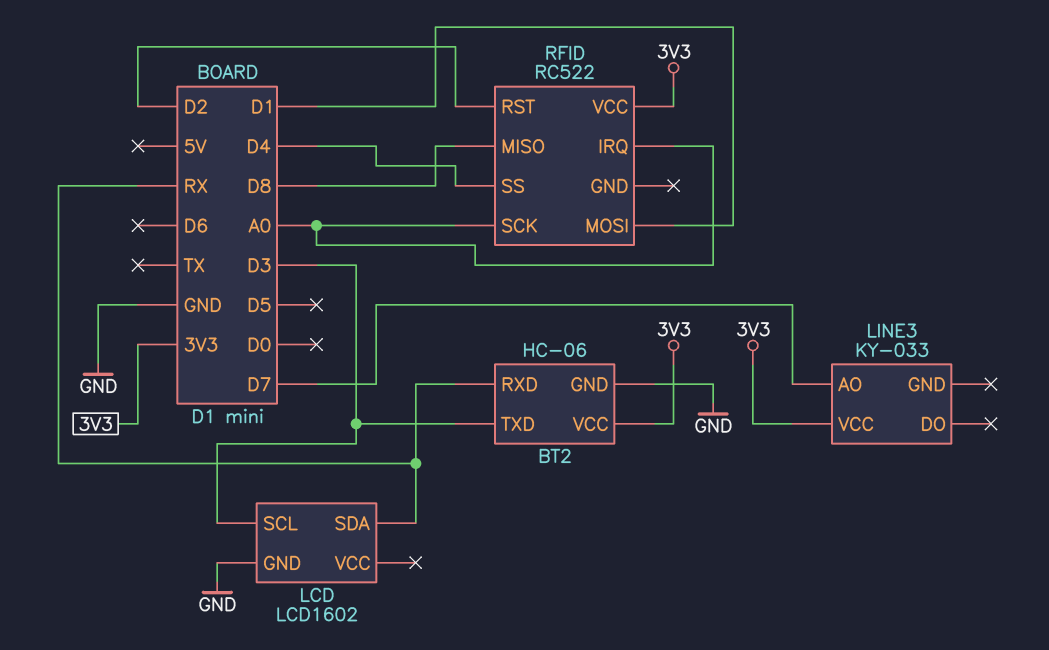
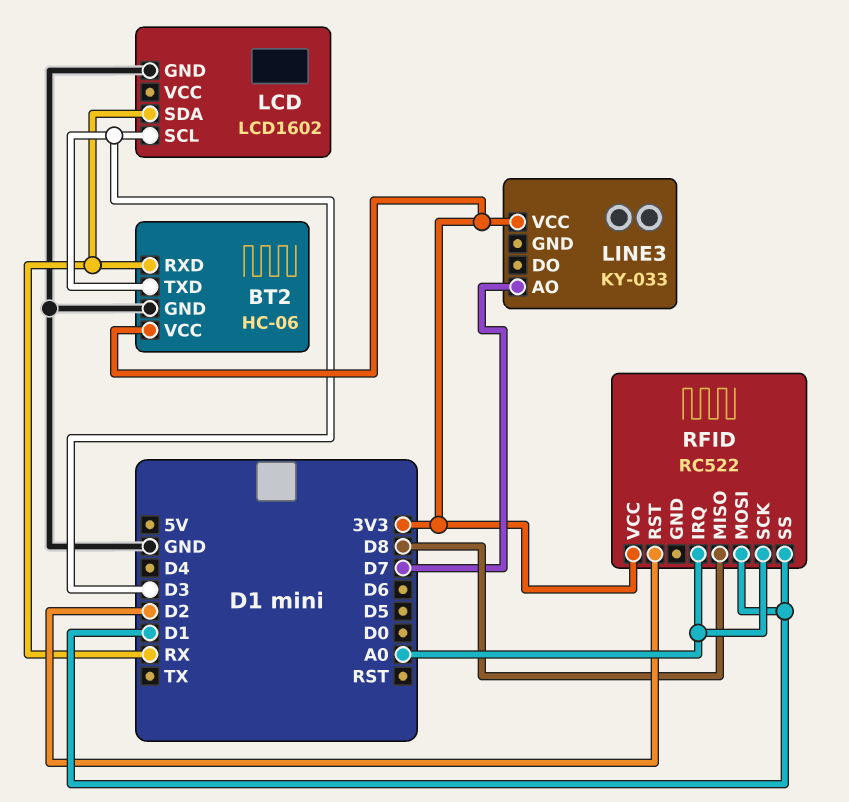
RFID pin SS: D4 -> D1

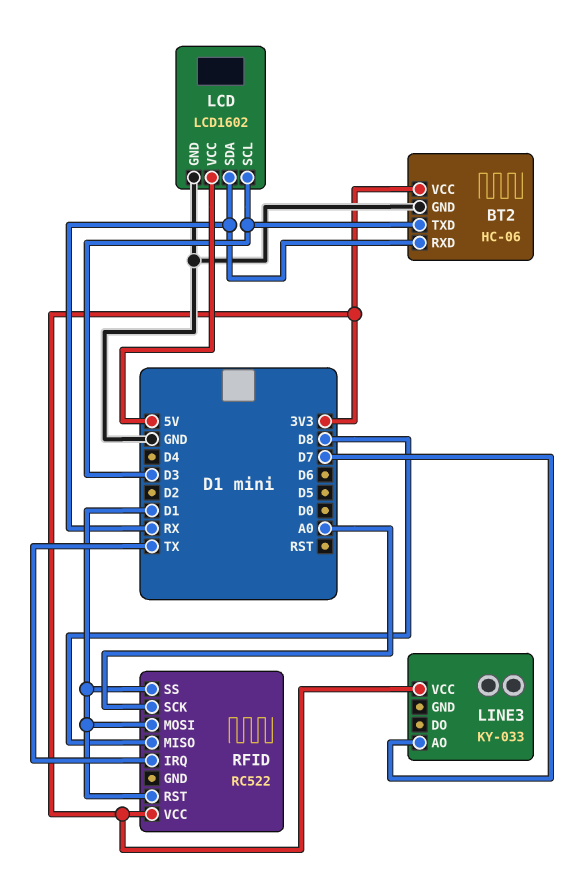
LCD pin VCC: none -> 5V
RFID pin IRQ: A0 -> TX
RFID pin RST: D2 -> D1

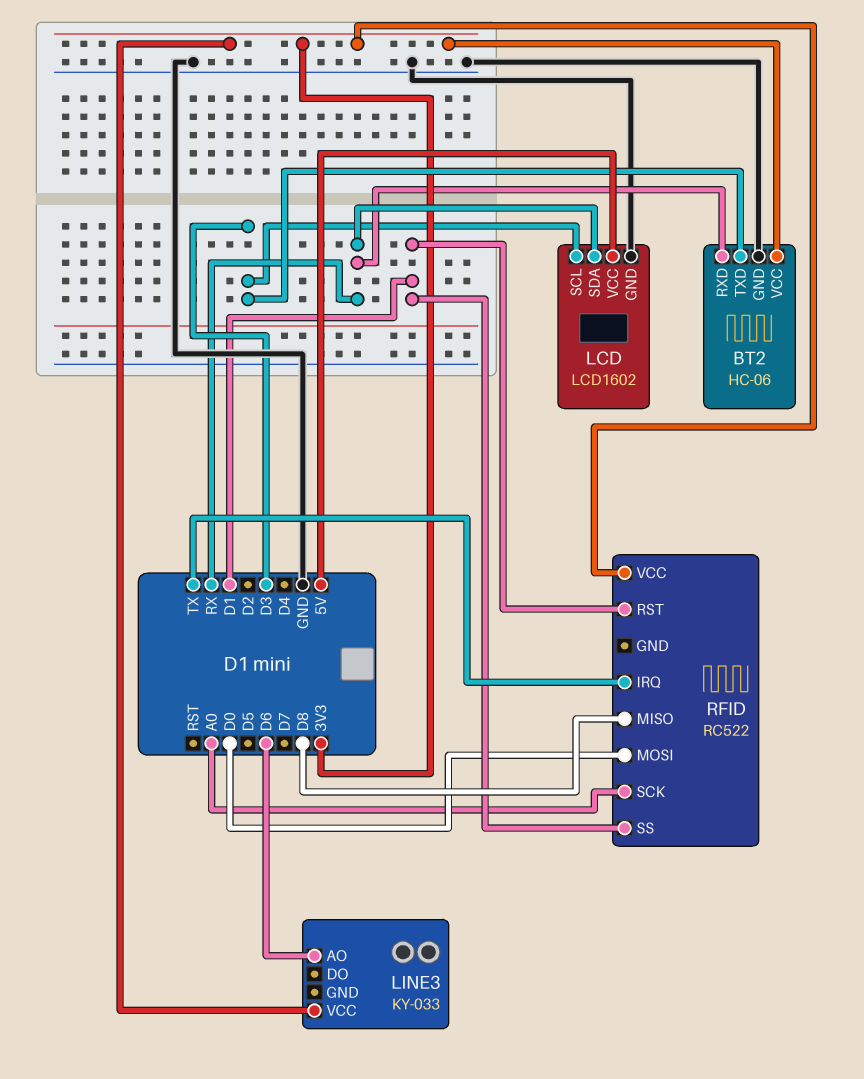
LINE3 pin AO: D7 -> D6
RFID pin MOSI: D1 -> D0

